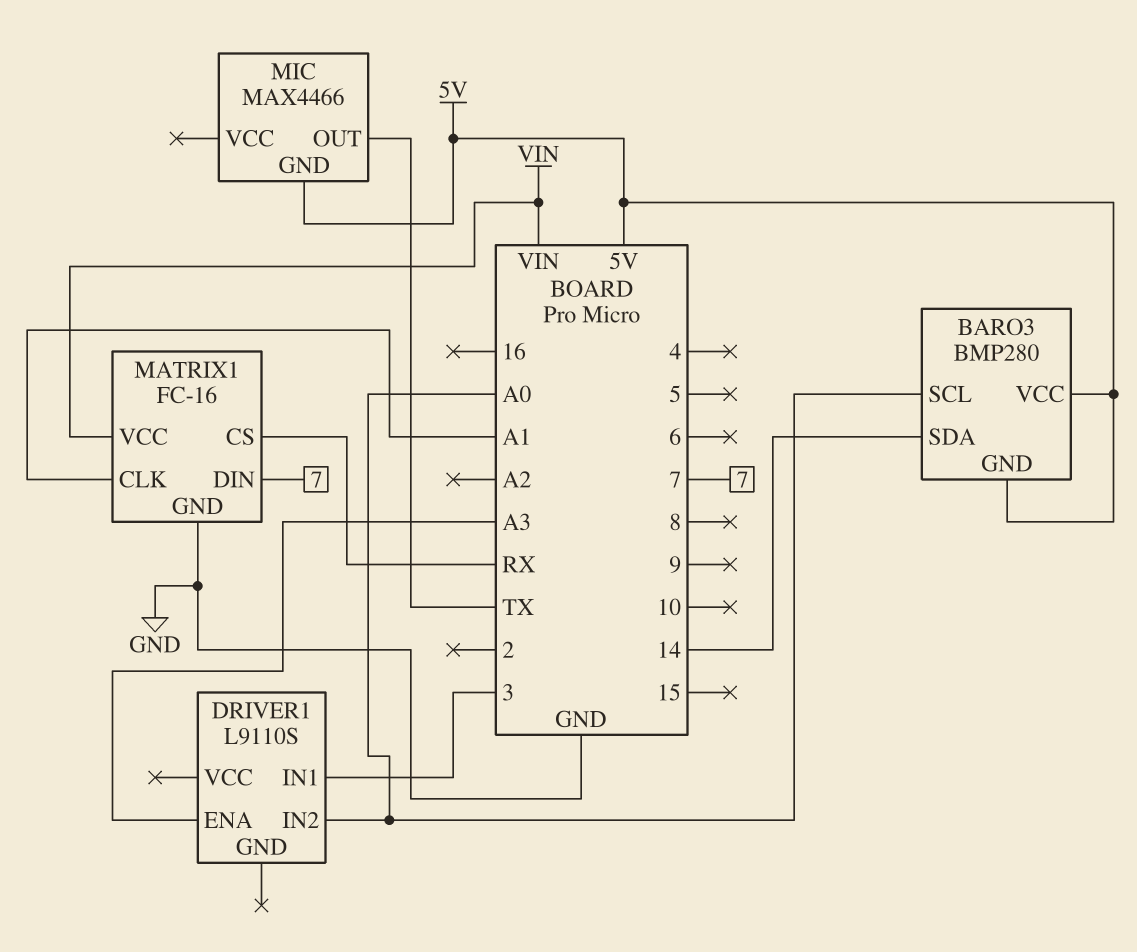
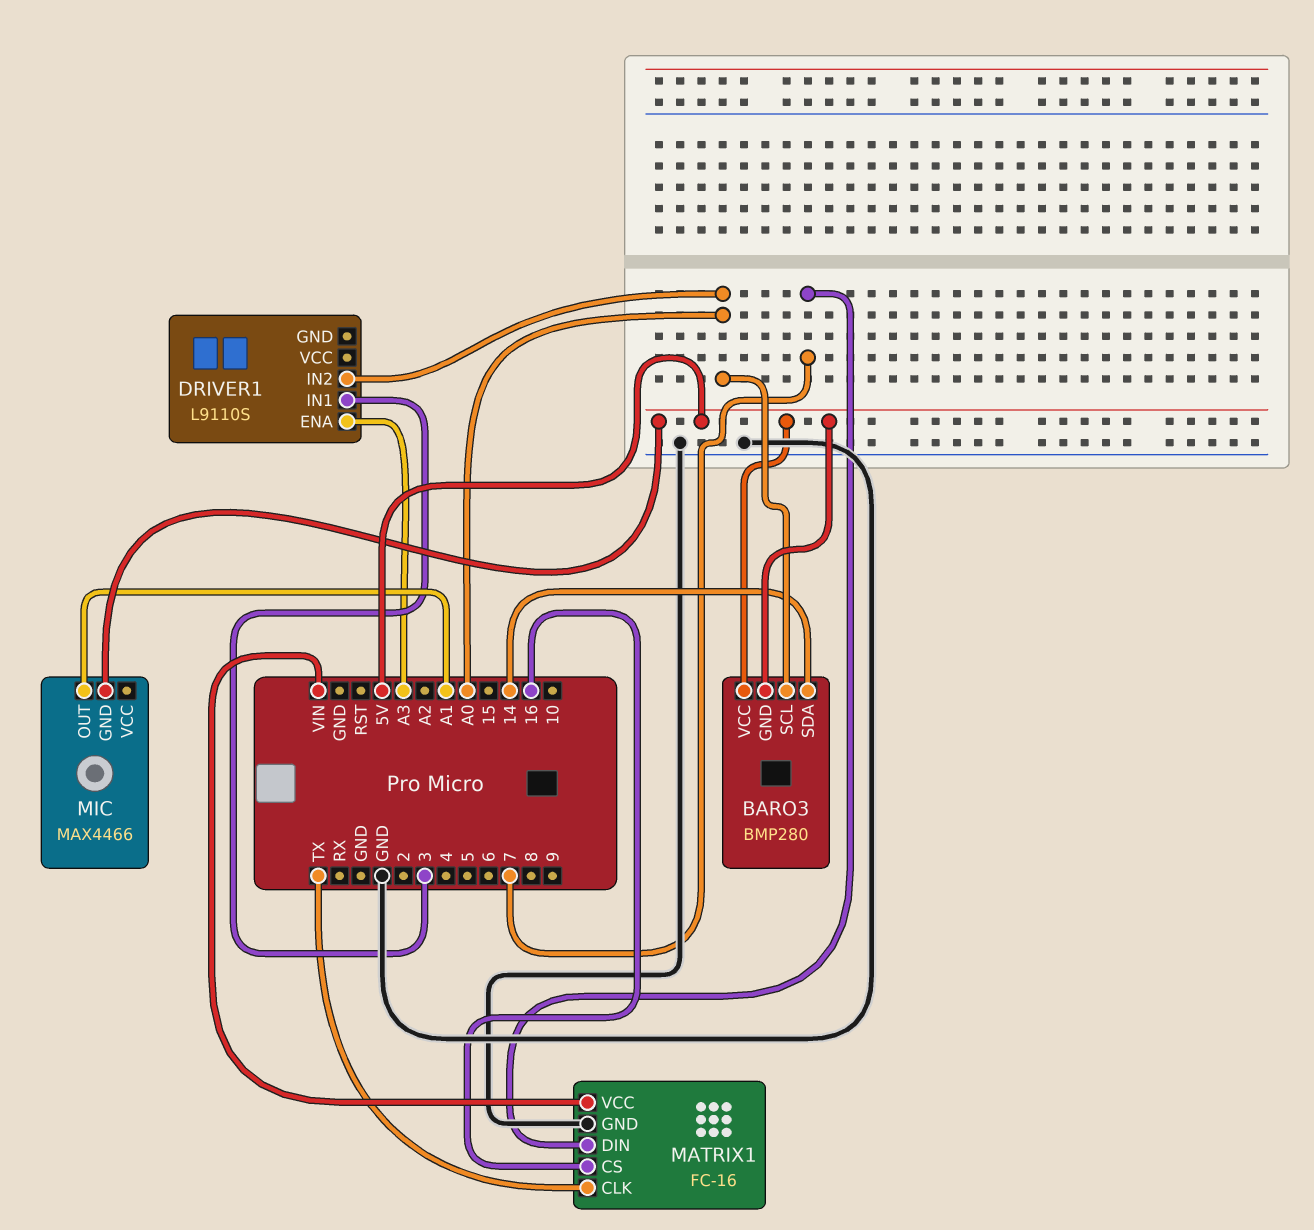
MATRIX1 pin CLK: A1 -> TX
MATRIX1 pin CS: RX -> 16
MIC pin OUT: TX -> A1

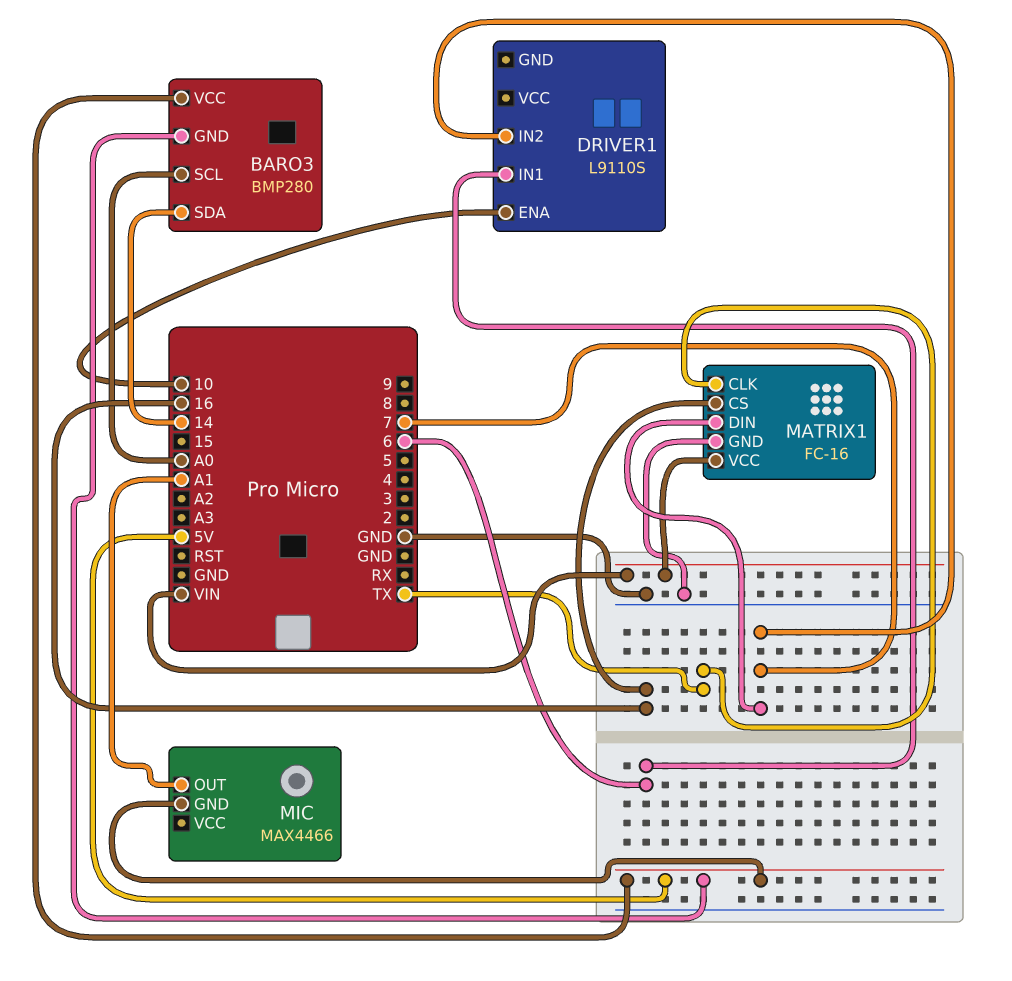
DRIVER1 pin ENA: A3 -> 10
DRIVER1 pin IN1: 3 -> 6
DRIVER1 pin IN2: A0 -> 7

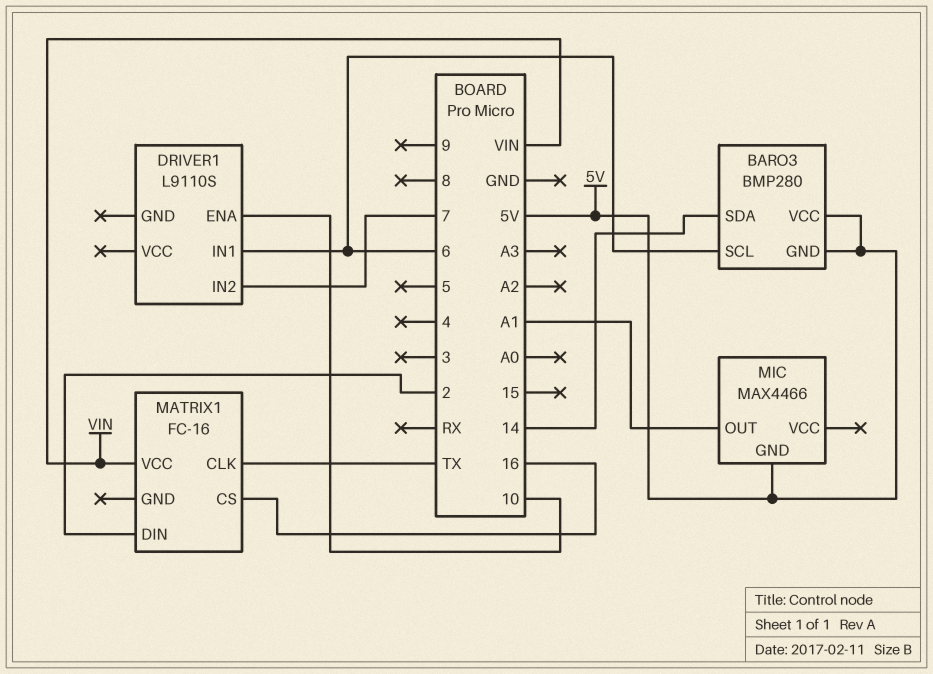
BARO3 pin SCL: A0 -> 6
MATRIX1 pin DIN: 7 -> 2
MATRIX1 pin GND: GND -> none

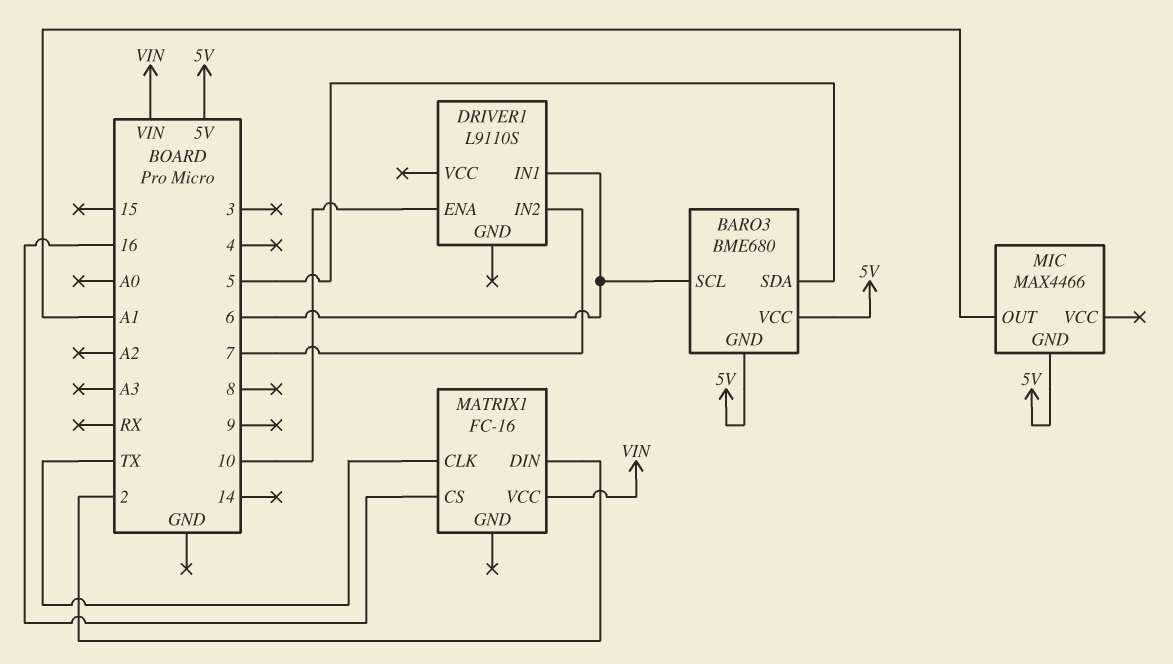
BARO3: BMP280 -> BME680
BARO3 pin SDA: 14 -> 5

